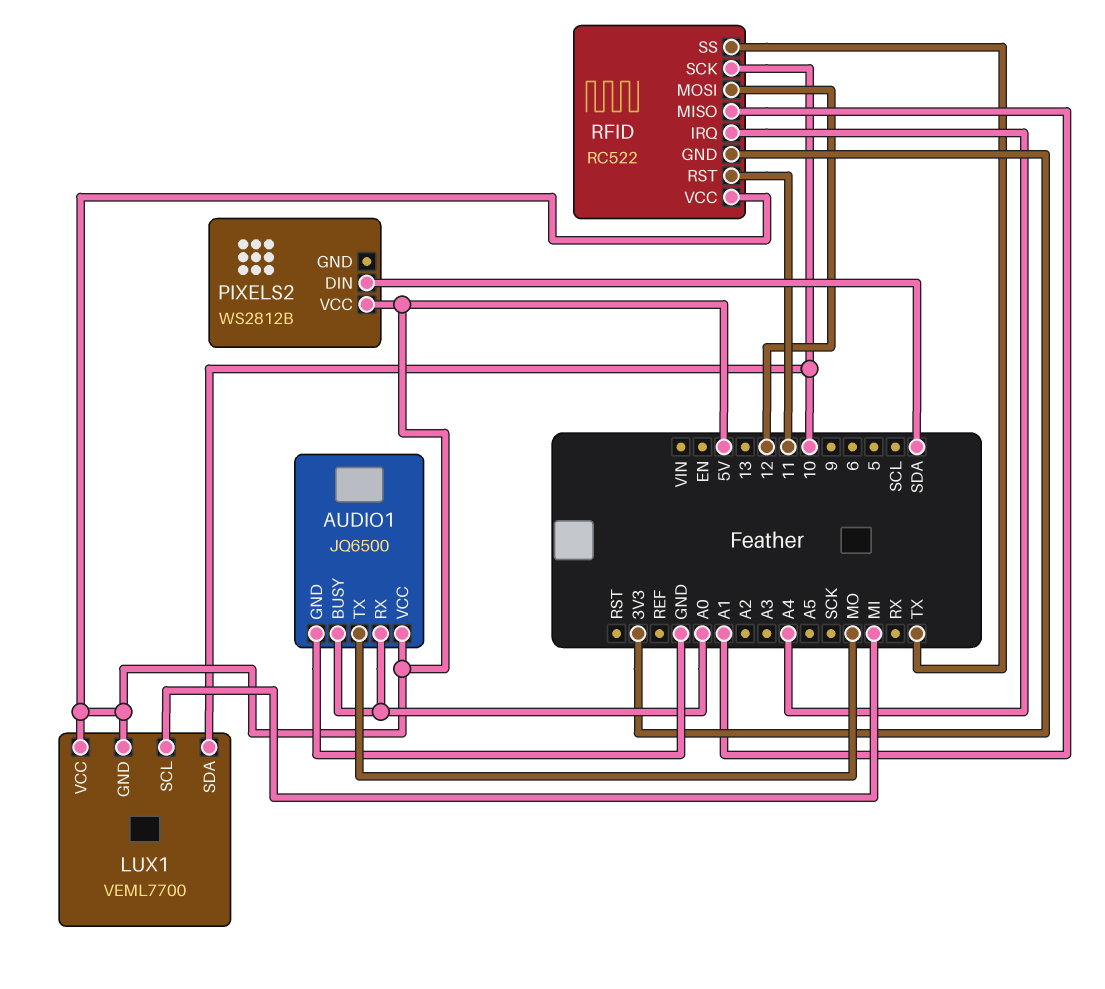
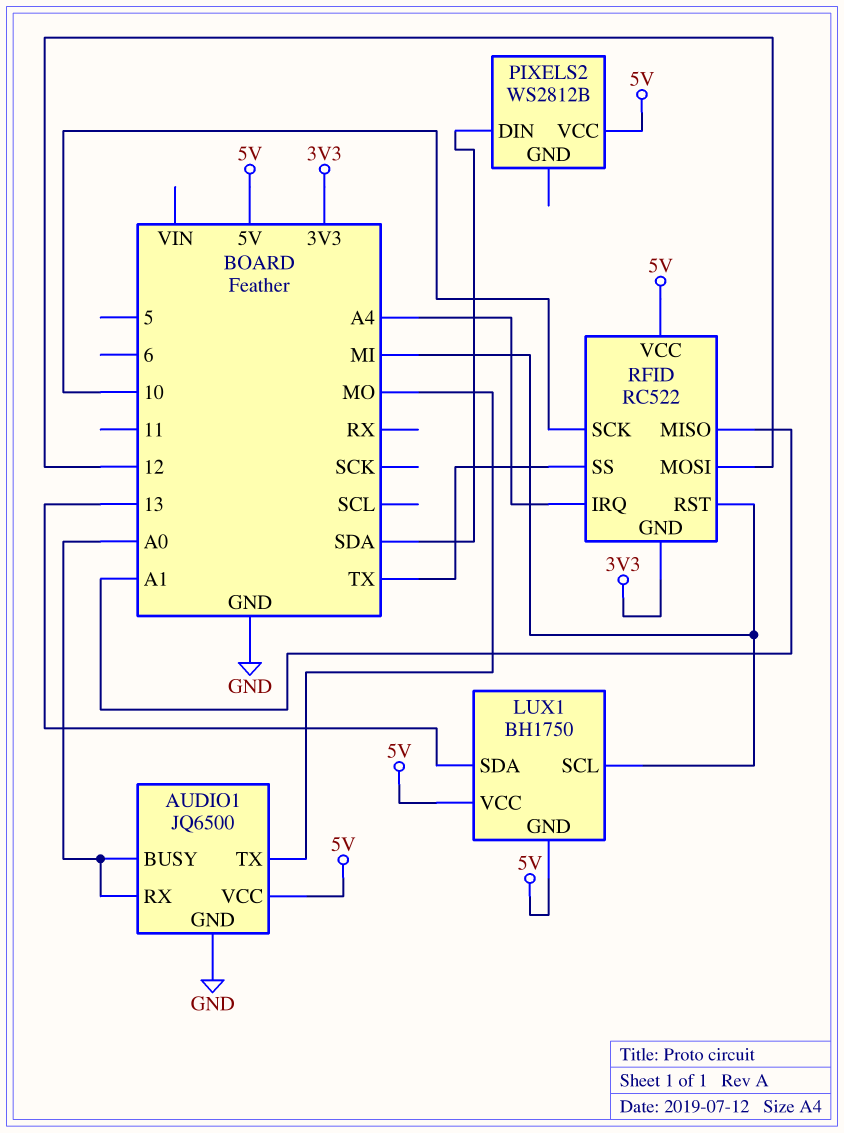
LUX1: VEML7700 -> BH1750
LUX1 pin SDA: 10 -> 13
RFID pin RST: 11 -> MI

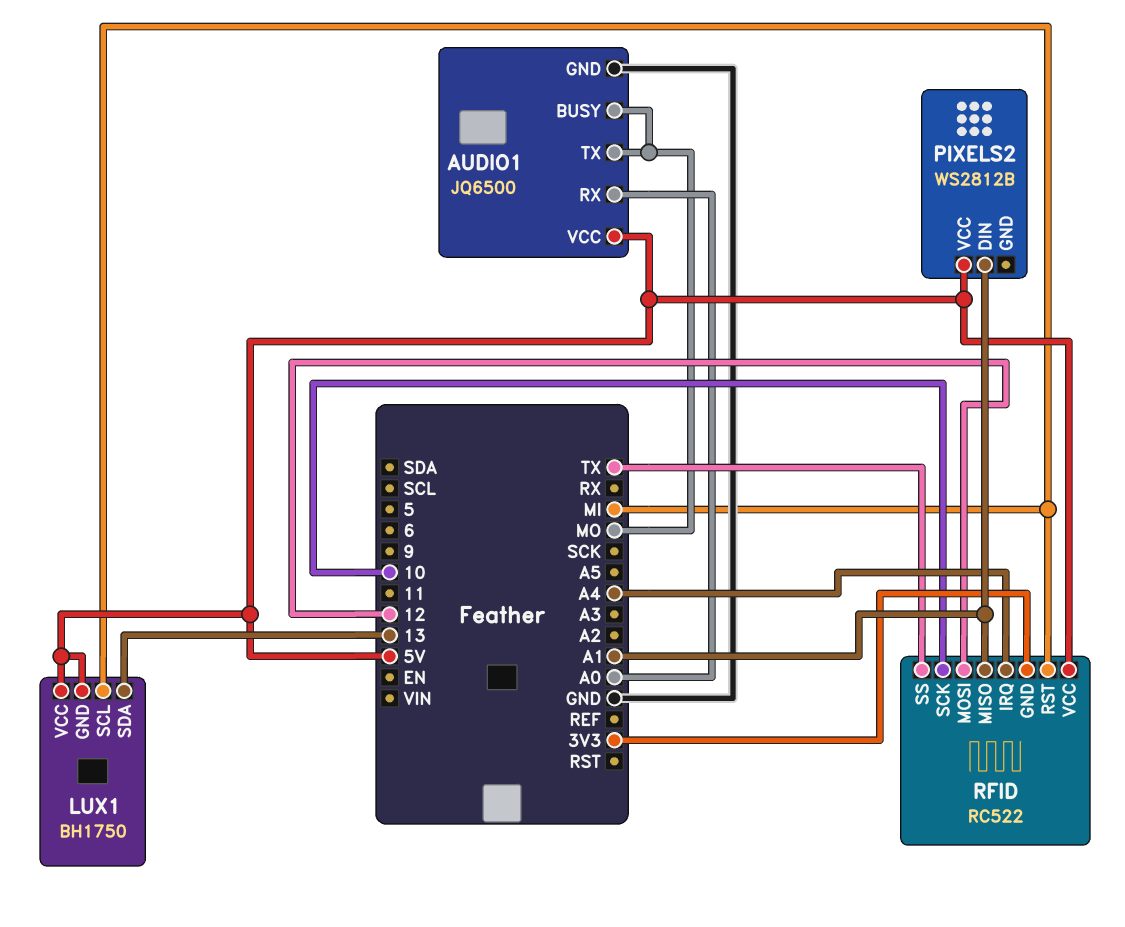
AUDIO1 pin BUSY: A0 -> MO
PIXELS2 pin DIN: SDA -> A1

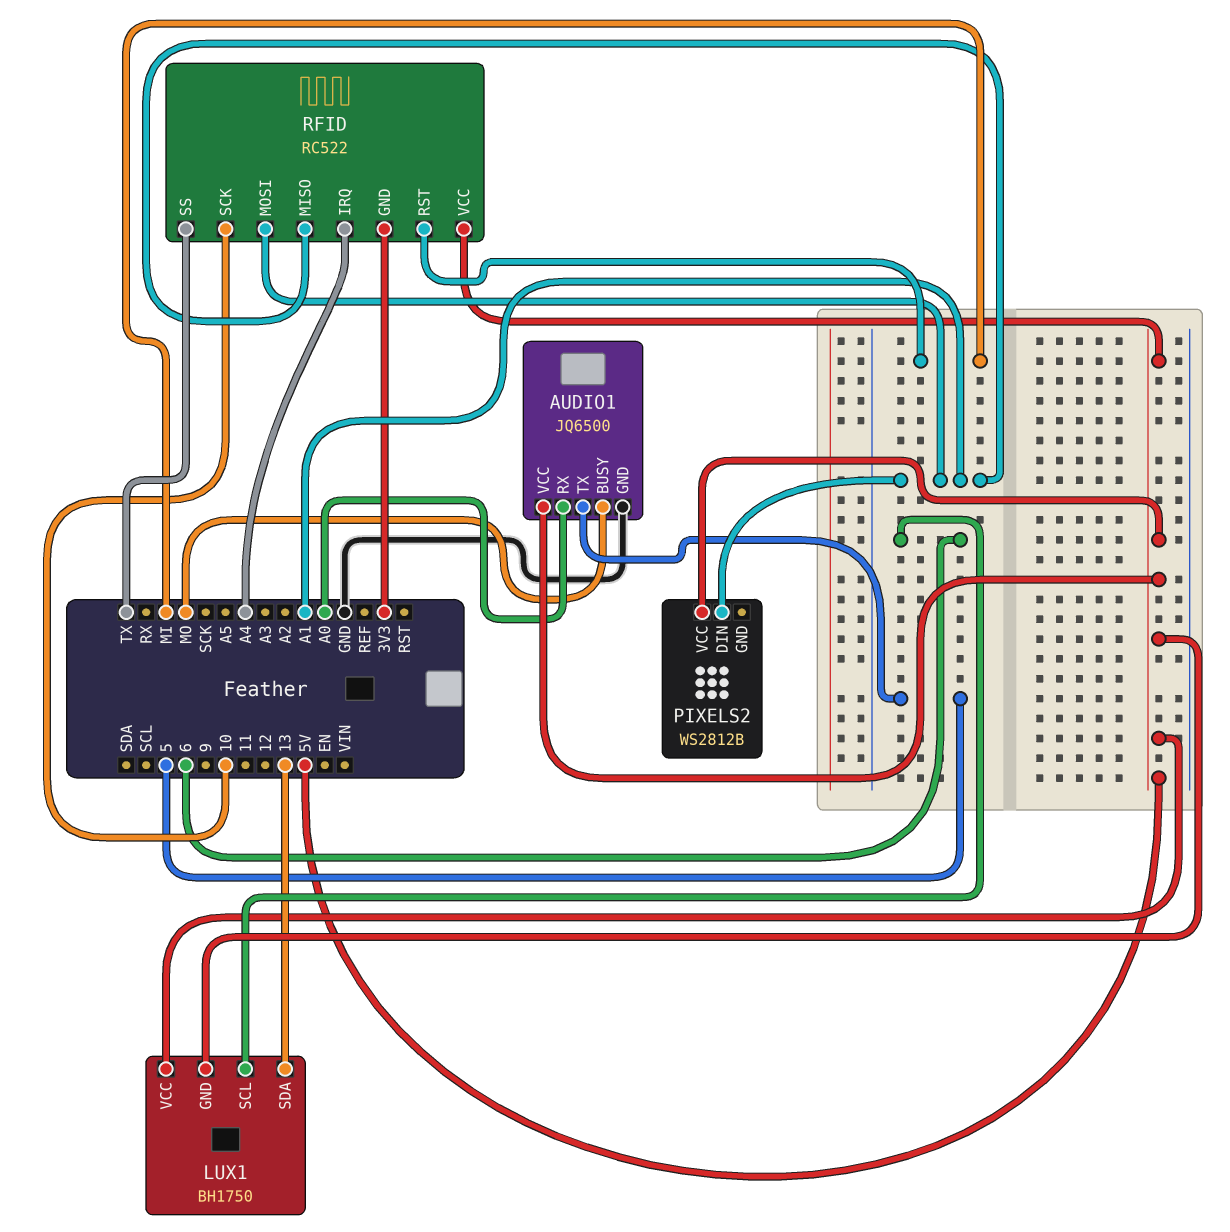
AUDIO1 pin TX: MO -> 5
LUX1 pin SCL: MI -> 6
RFID pin MOSI: 12 -> A1

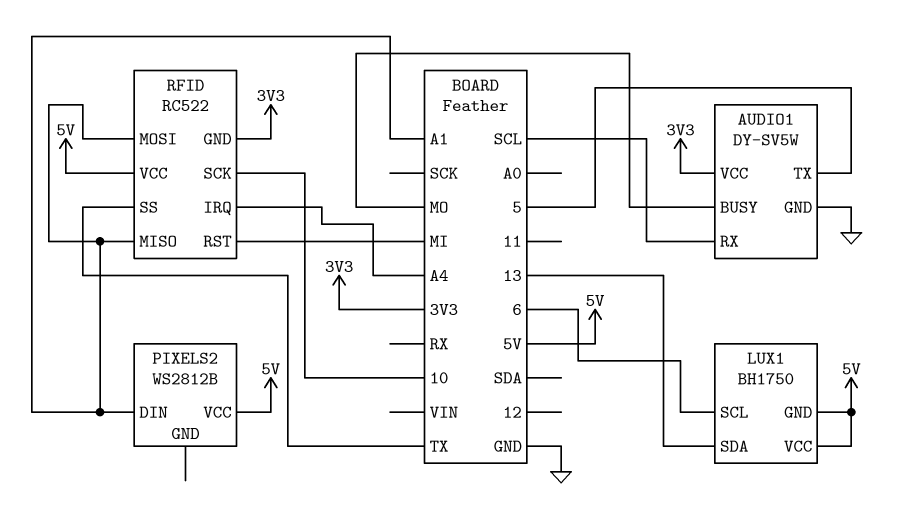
AUDIO1: JQ6500 -> DY-SV5W
AUDIO1 pin RX: A0 -> SCL
AUDIO1 pin VCC: 5V -> 3V3

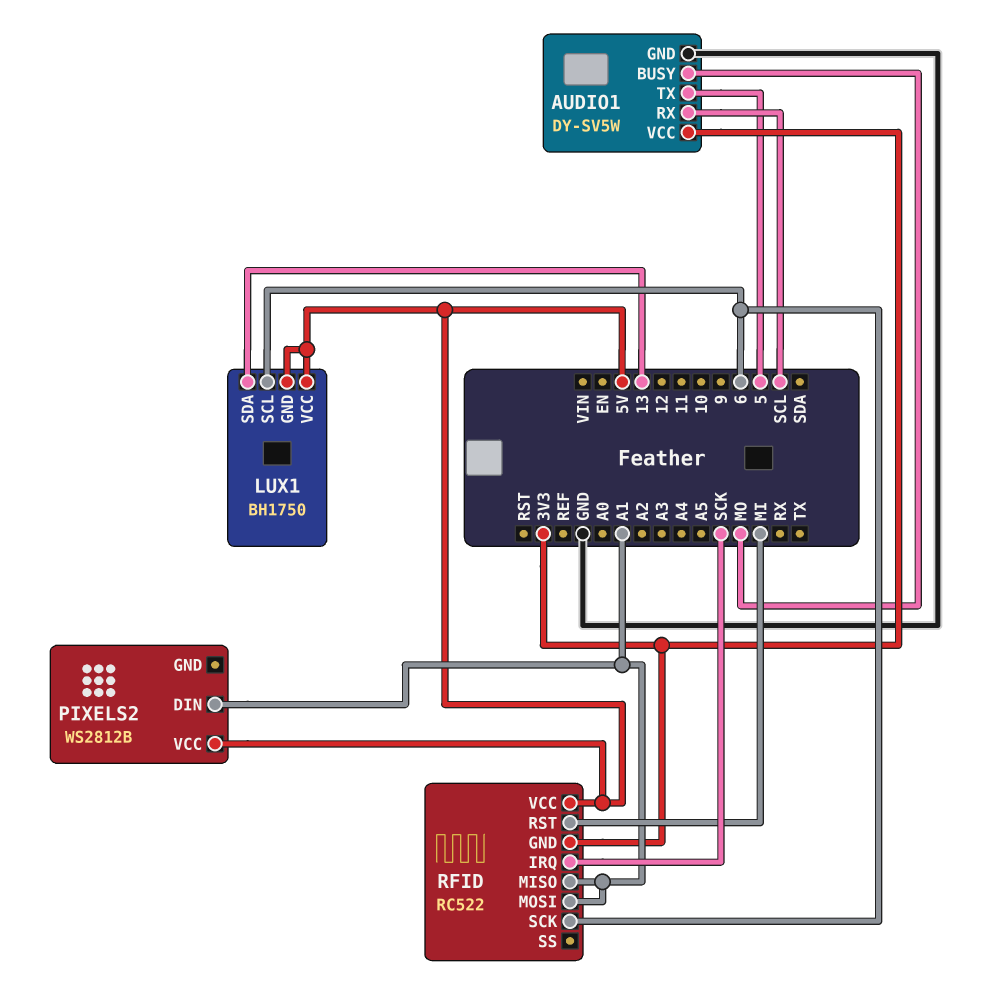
RFID pin IRQ: A4 -> SCK
RFID pin SCK: 10 -> 6
RFID pin SS: TX -> none

